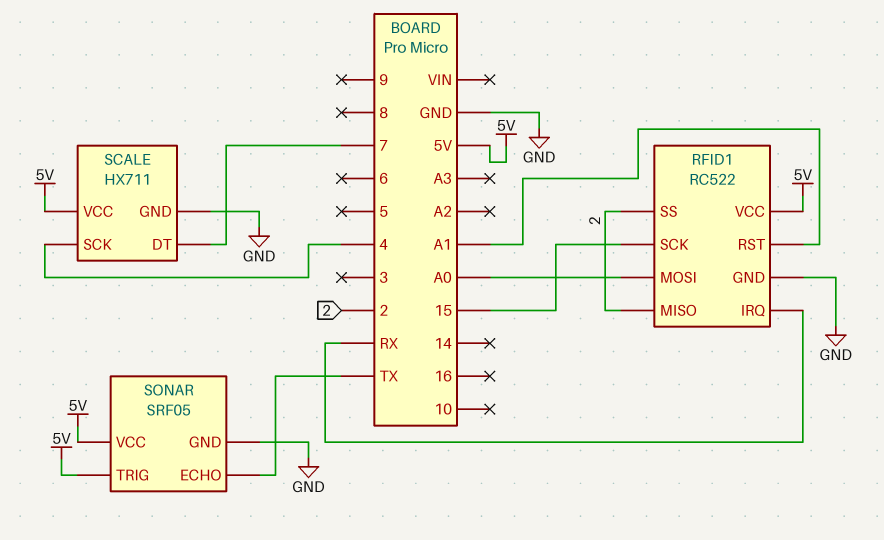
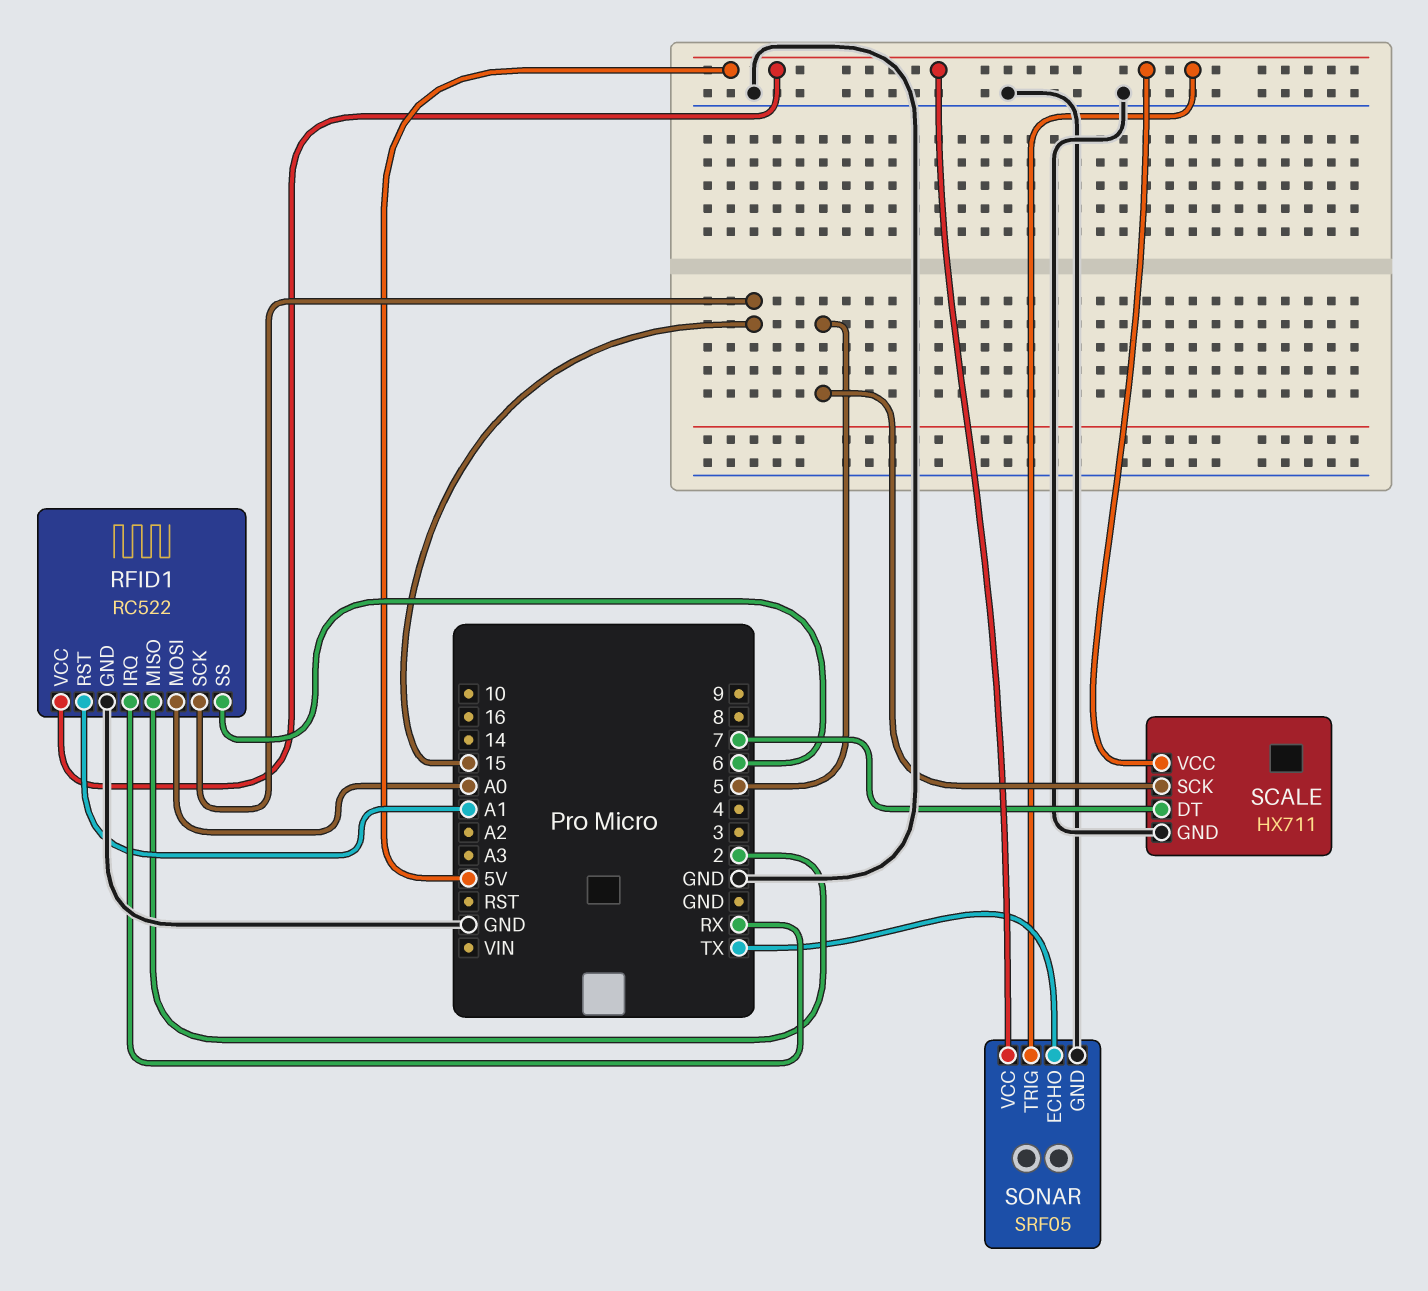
RFID1 pin SS: 2 -> 6
SCALE pin SCK: 4 -> 5

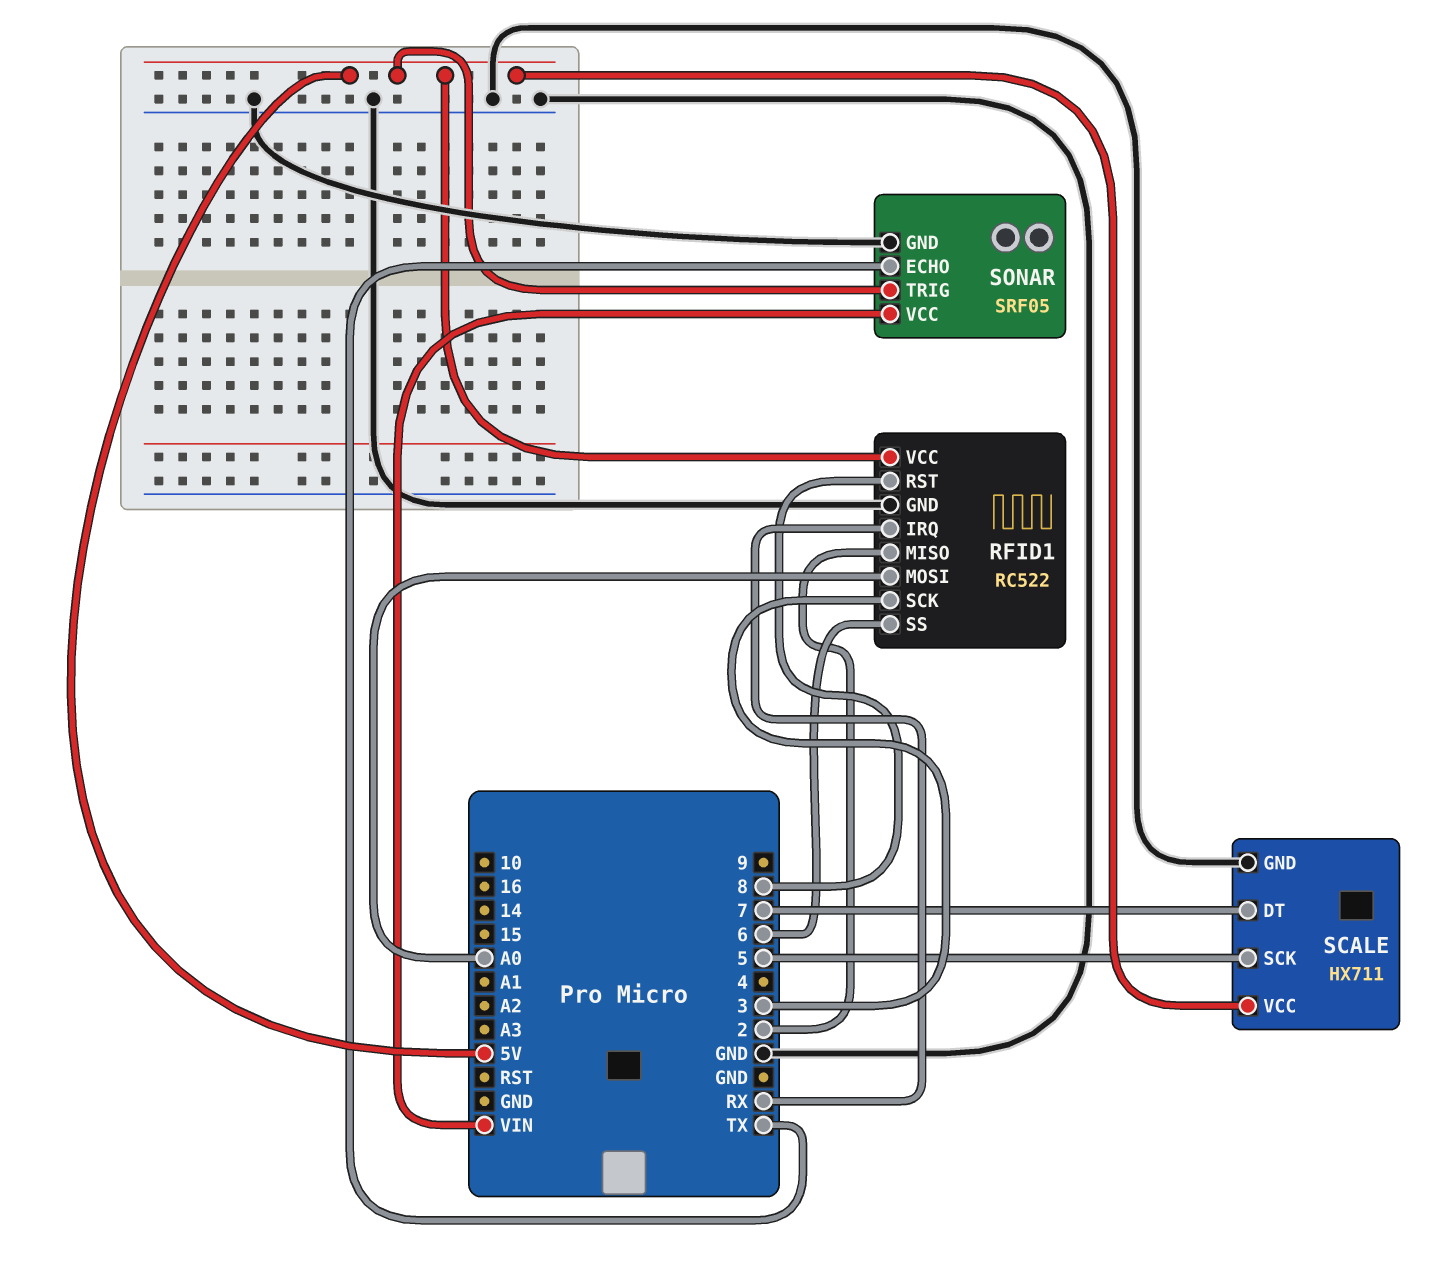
RFID1 pin RST: A1 -> 8
RFID1 pin SCK: 15 -> 3
SONAR pin VCC: 5V -> VIN

